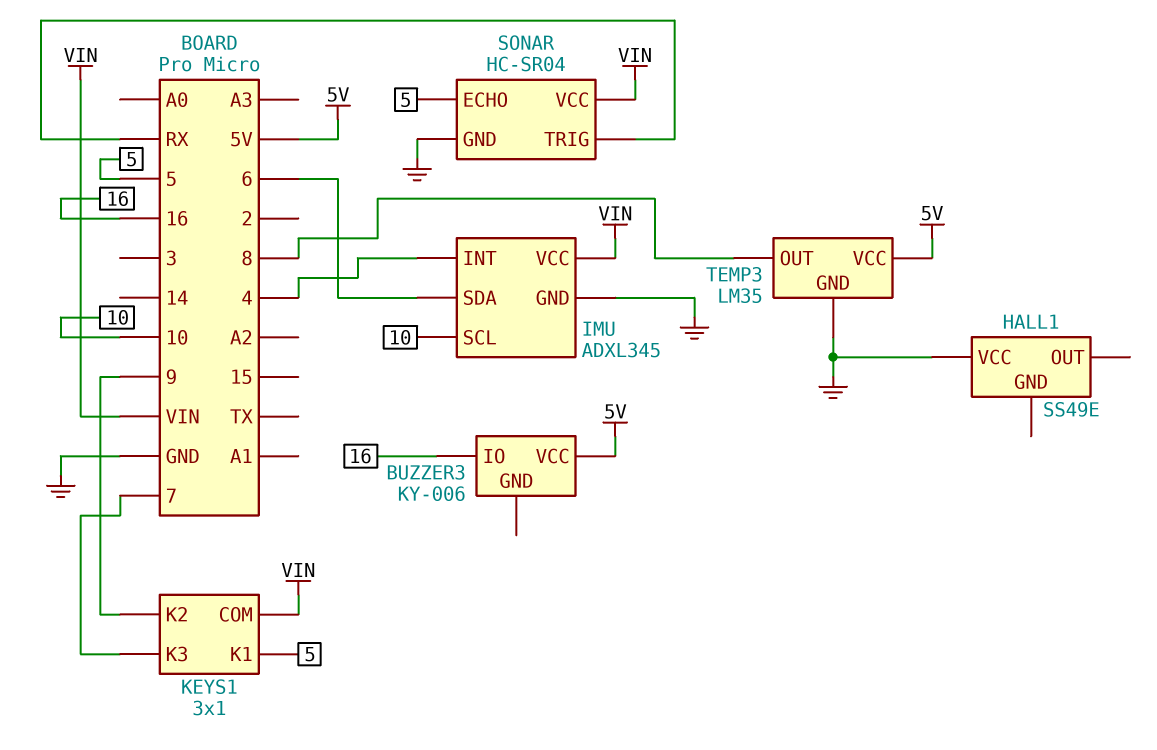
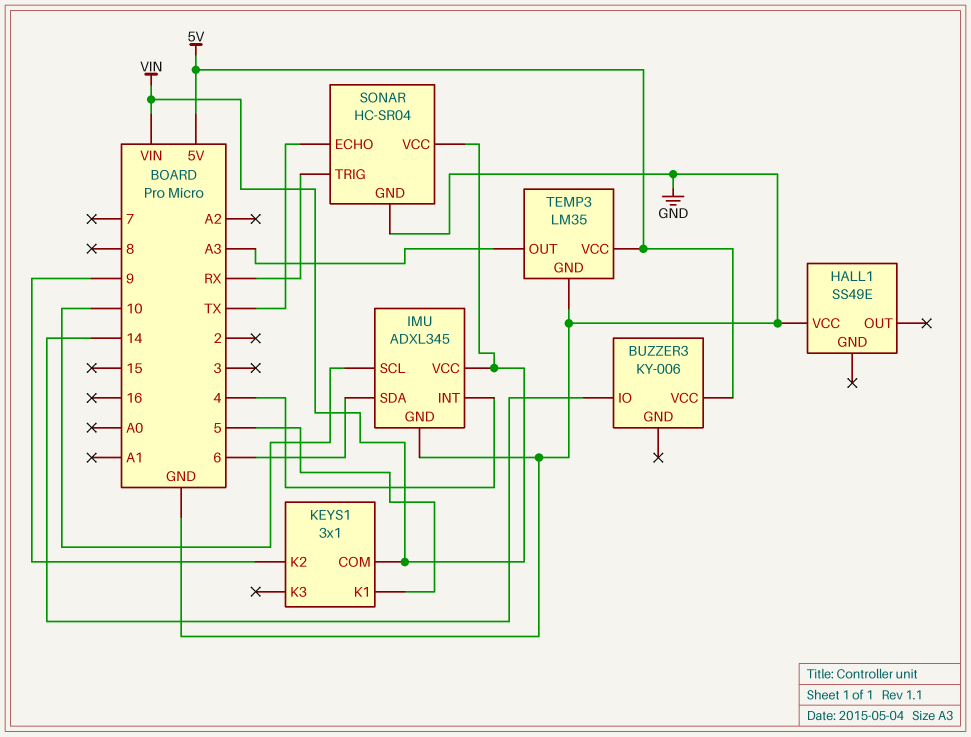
BUZZER3 pin IO: 16 -> 14
KEYS1 pin K3: 7 -> none
SONAR pin ECHO: 5 -> TX
TEMP3 pin OUT: 8 -> A3

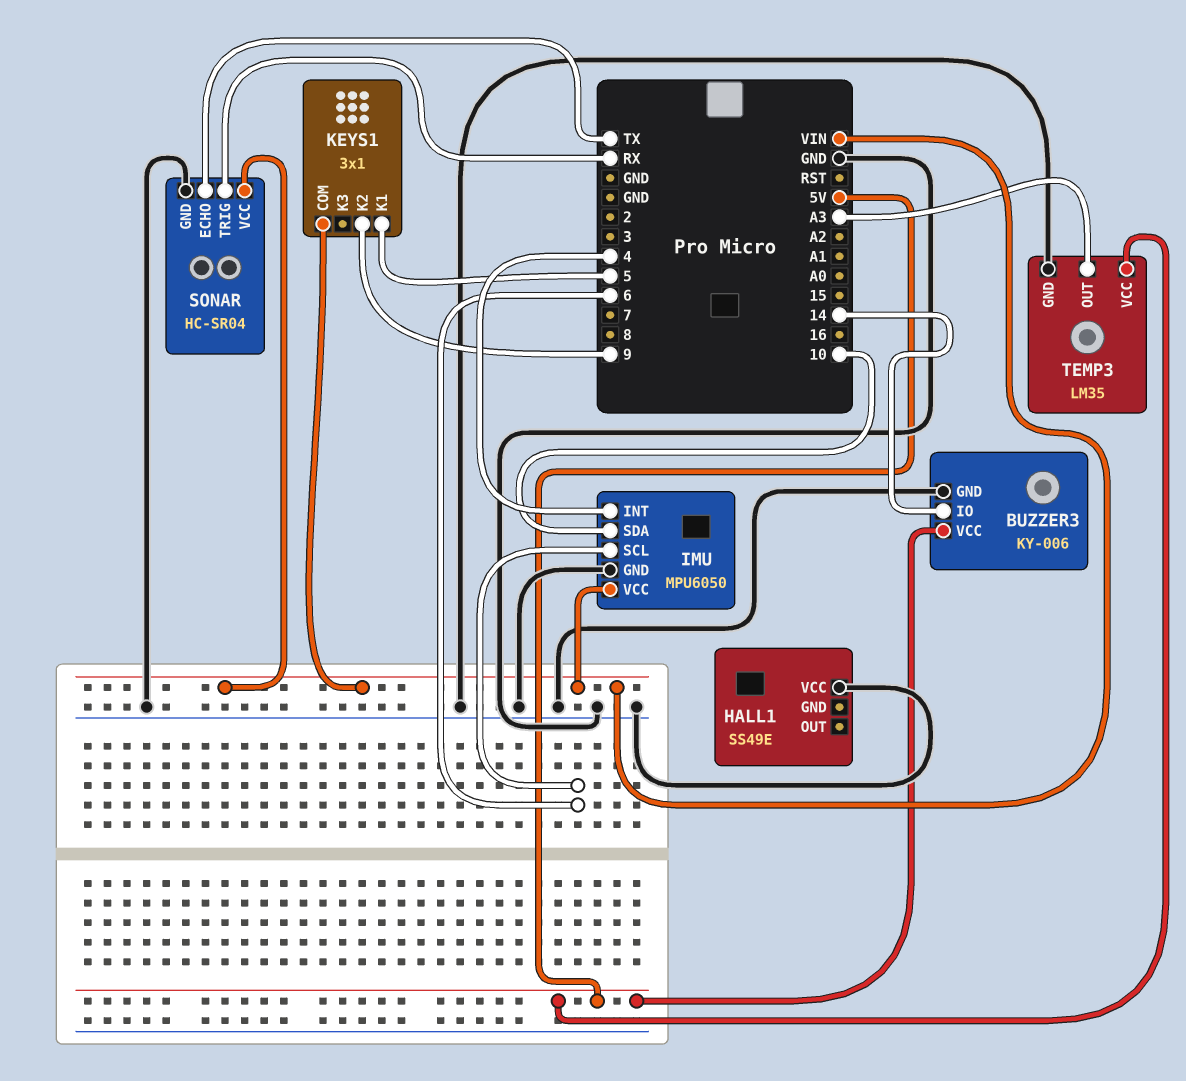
BUZZER3 pin GND: none -> GND
IMU: ADXL345 -> MPU6050
IMU pin SCL: 10 -> 6
IMU pin SDA: 6 -> 10

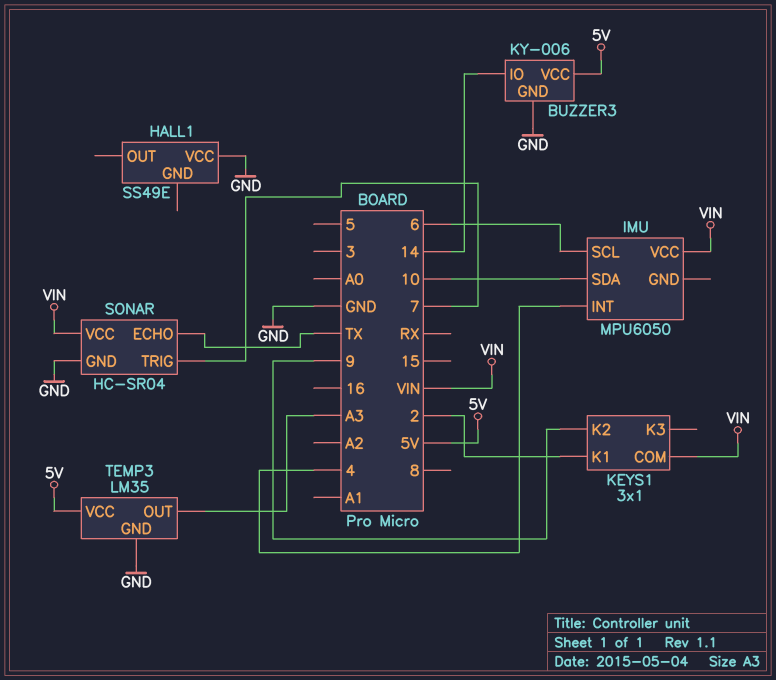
IMU pin GND: GND -> none
KEYS1 pin K1: 5 -> 2
SONAR pin TRIG: RX -> 7

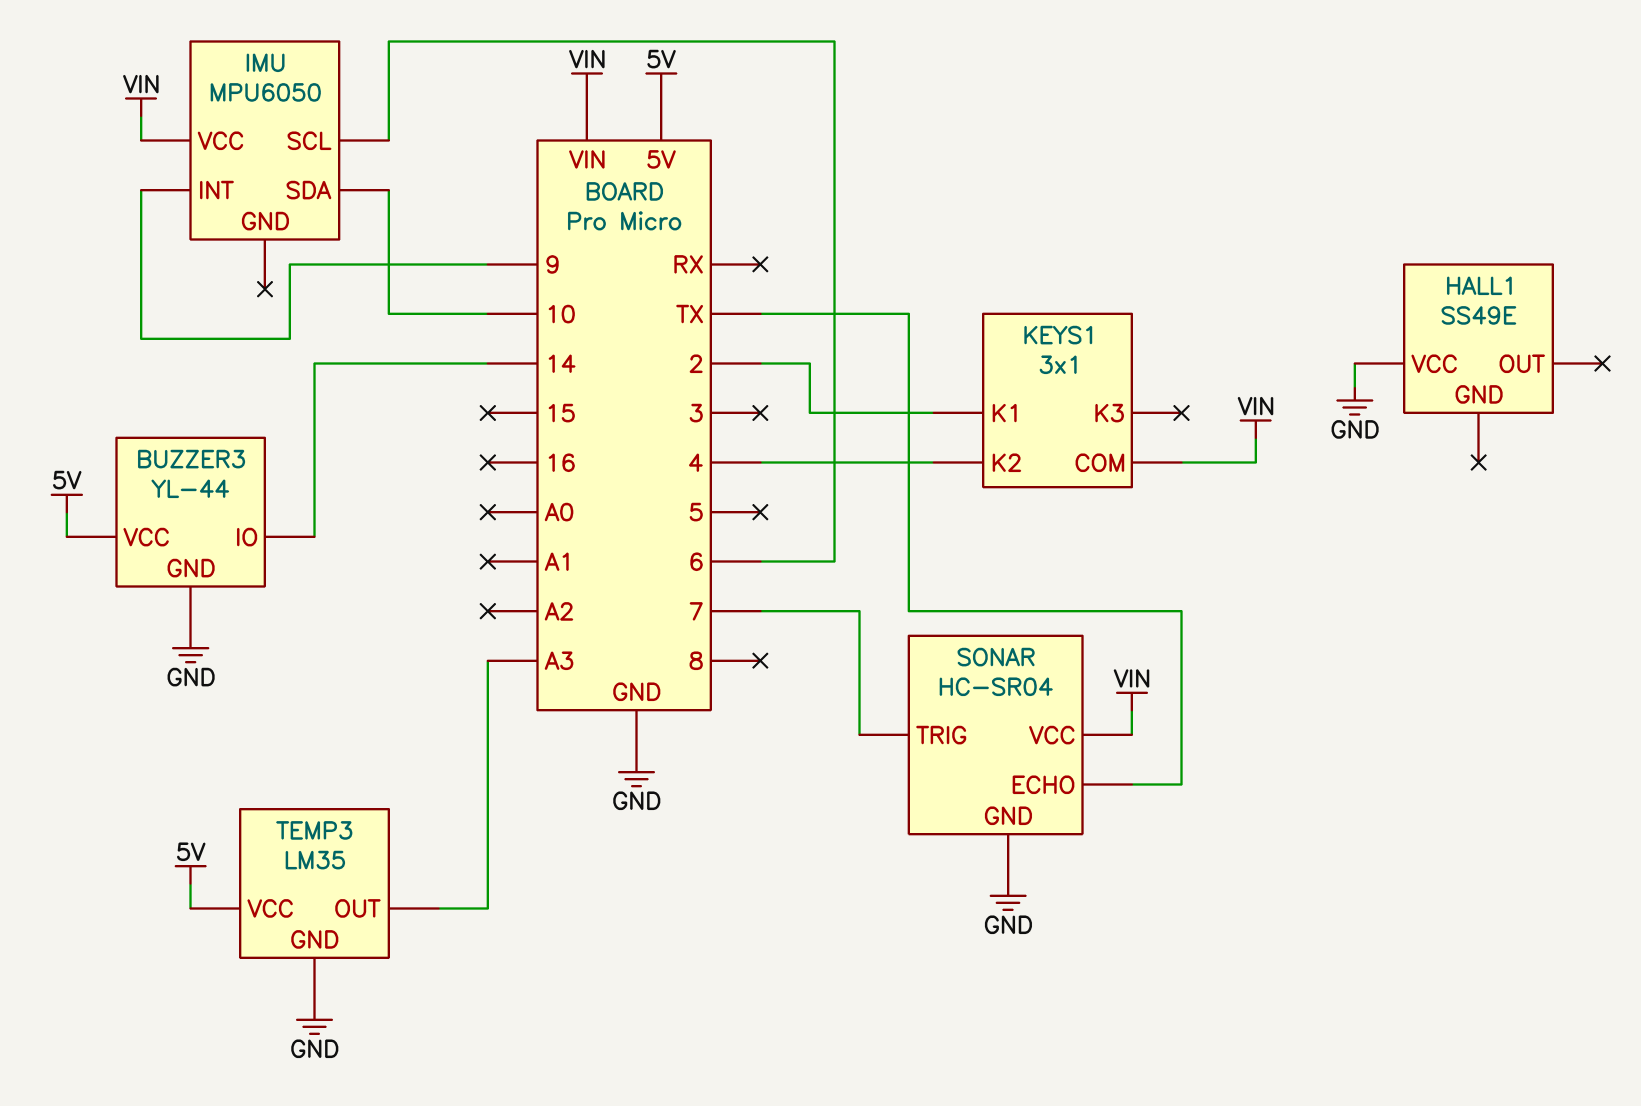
BUZZER3: KY-006 -> YL-44
IMU pin INT: 4 -> 9
KEYS1 pin K2: 9 -> 4

